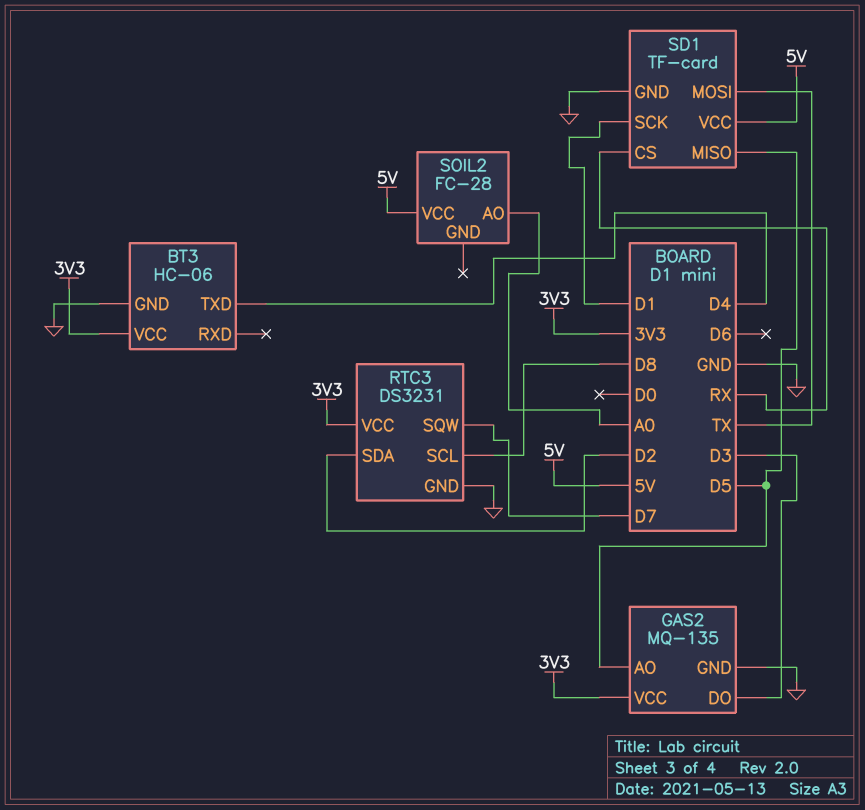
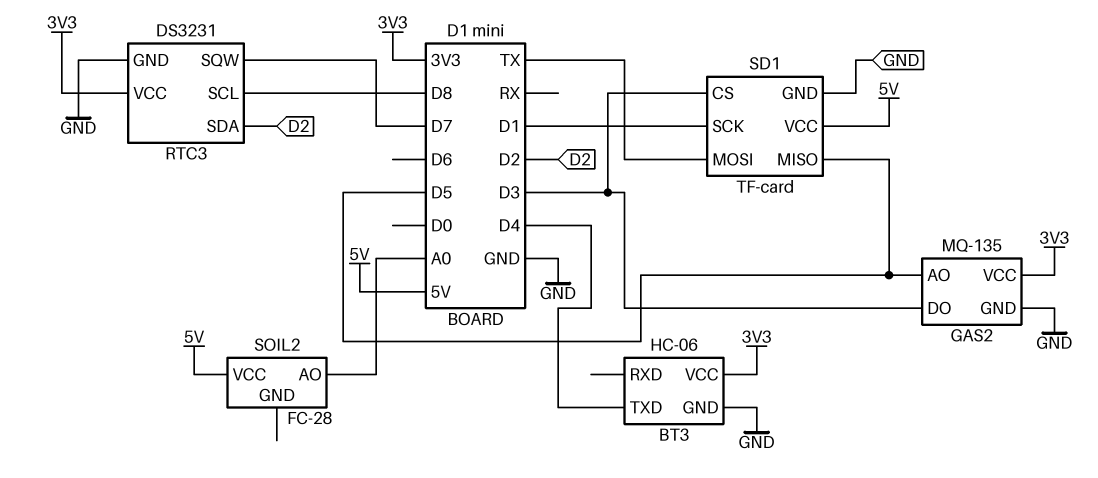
SD1 pin CS: RX -> D3

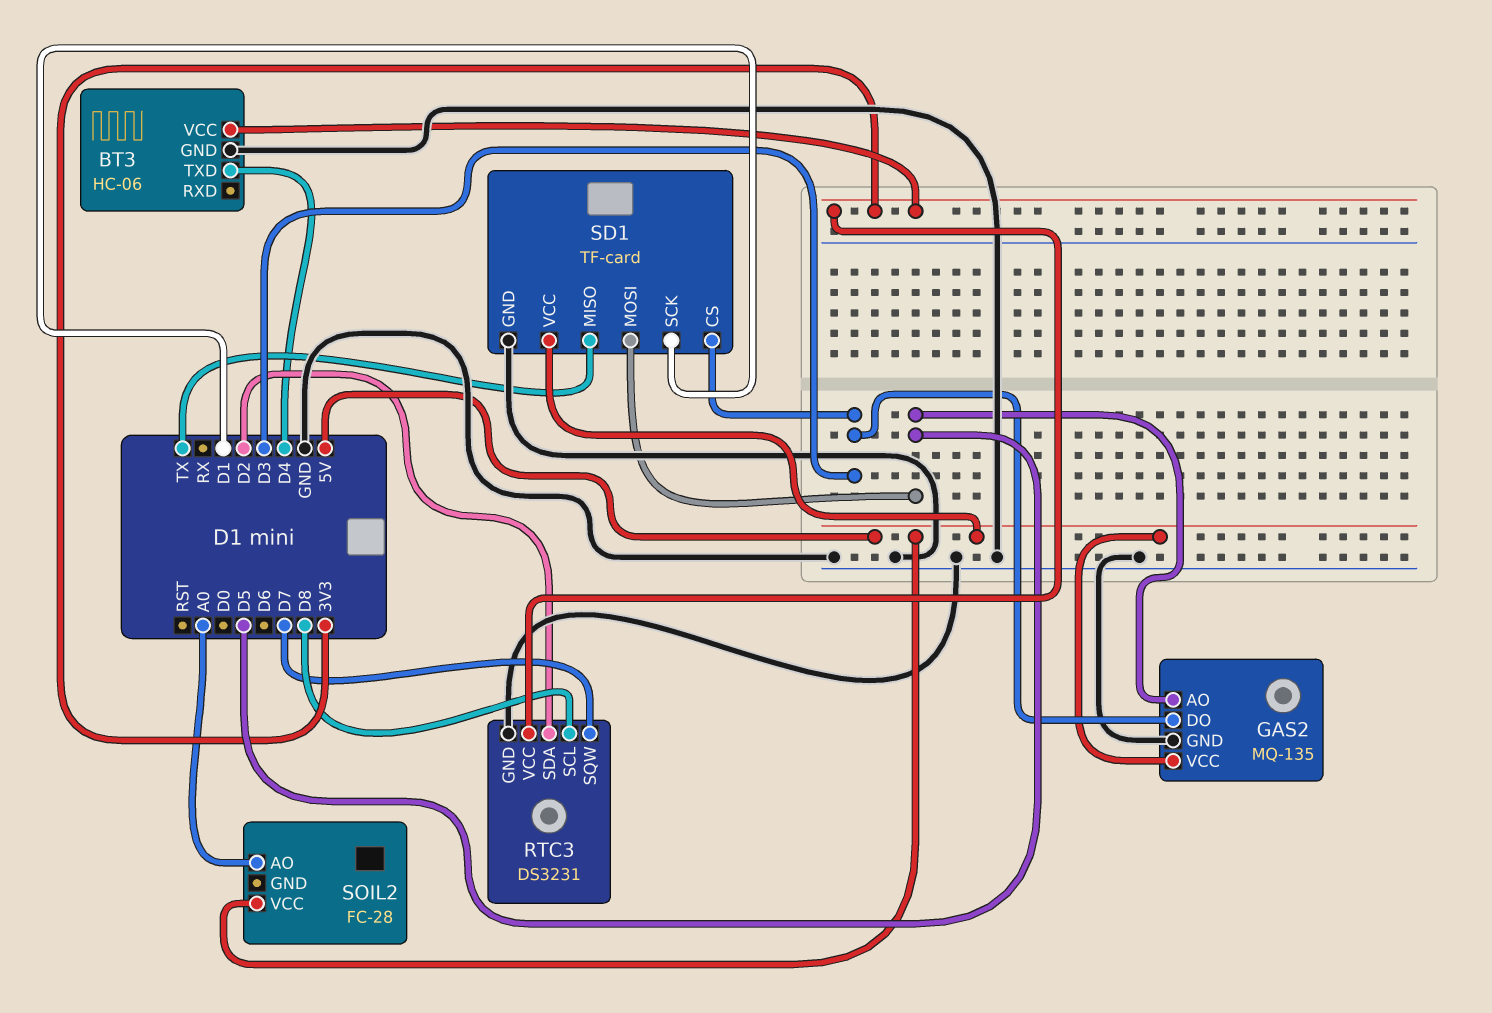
GAS2 pin VCC: 3V3 -> 5V
SD1 pin MISO: D5 -> TX
SD1 pin MOSI: TX -> D5

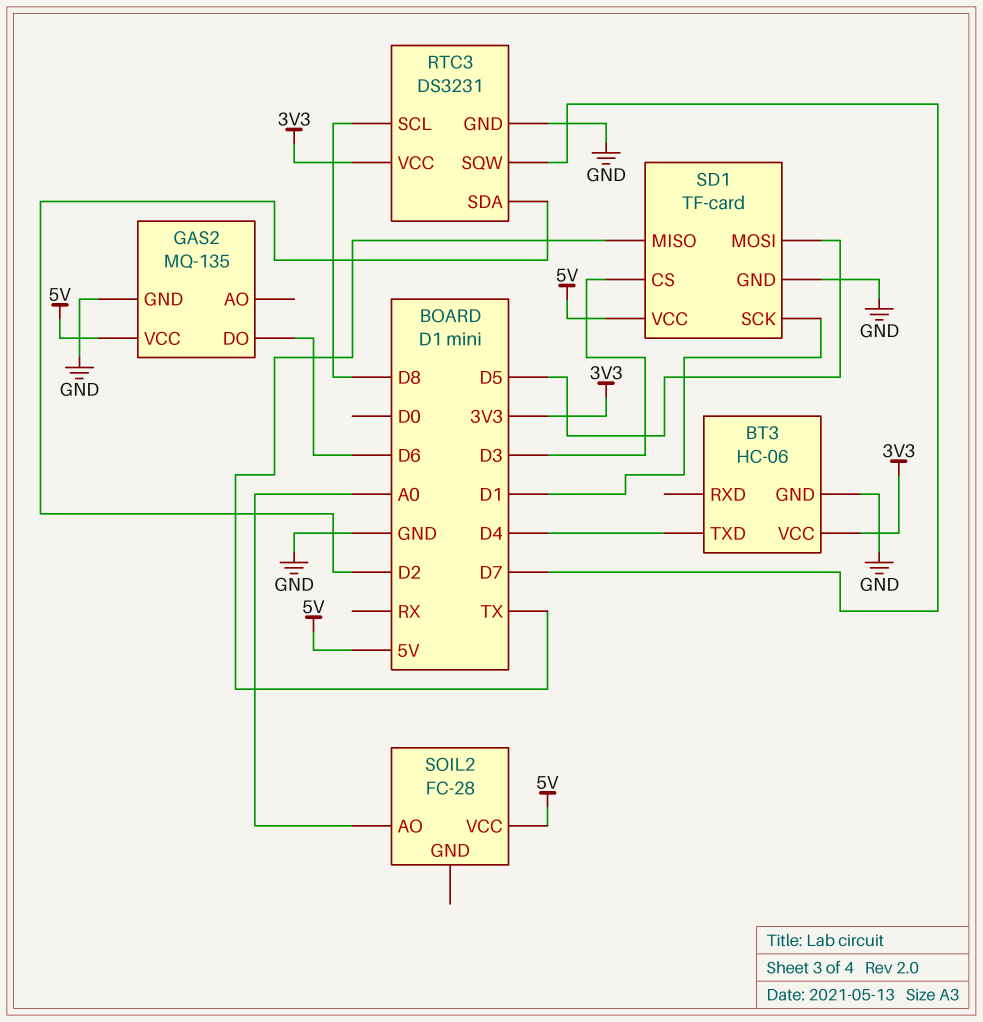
GAS2 pin AO: D5 -> none
GAS2 pin DO: D3 -> D6

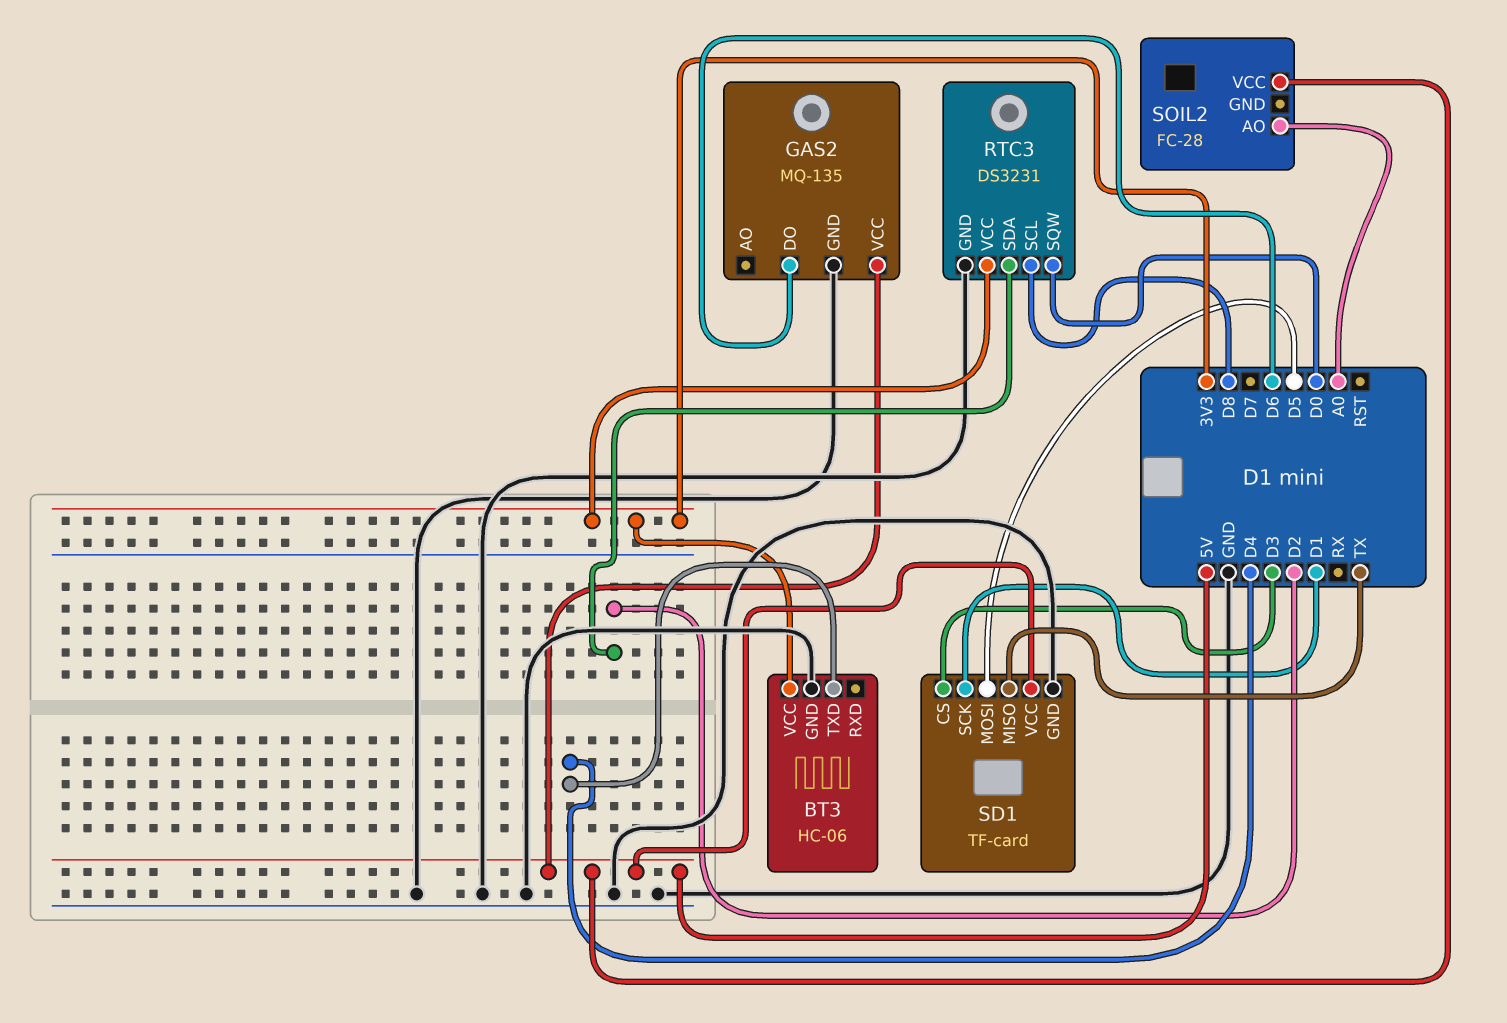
RTC3 pin SQW: D7 -> D0

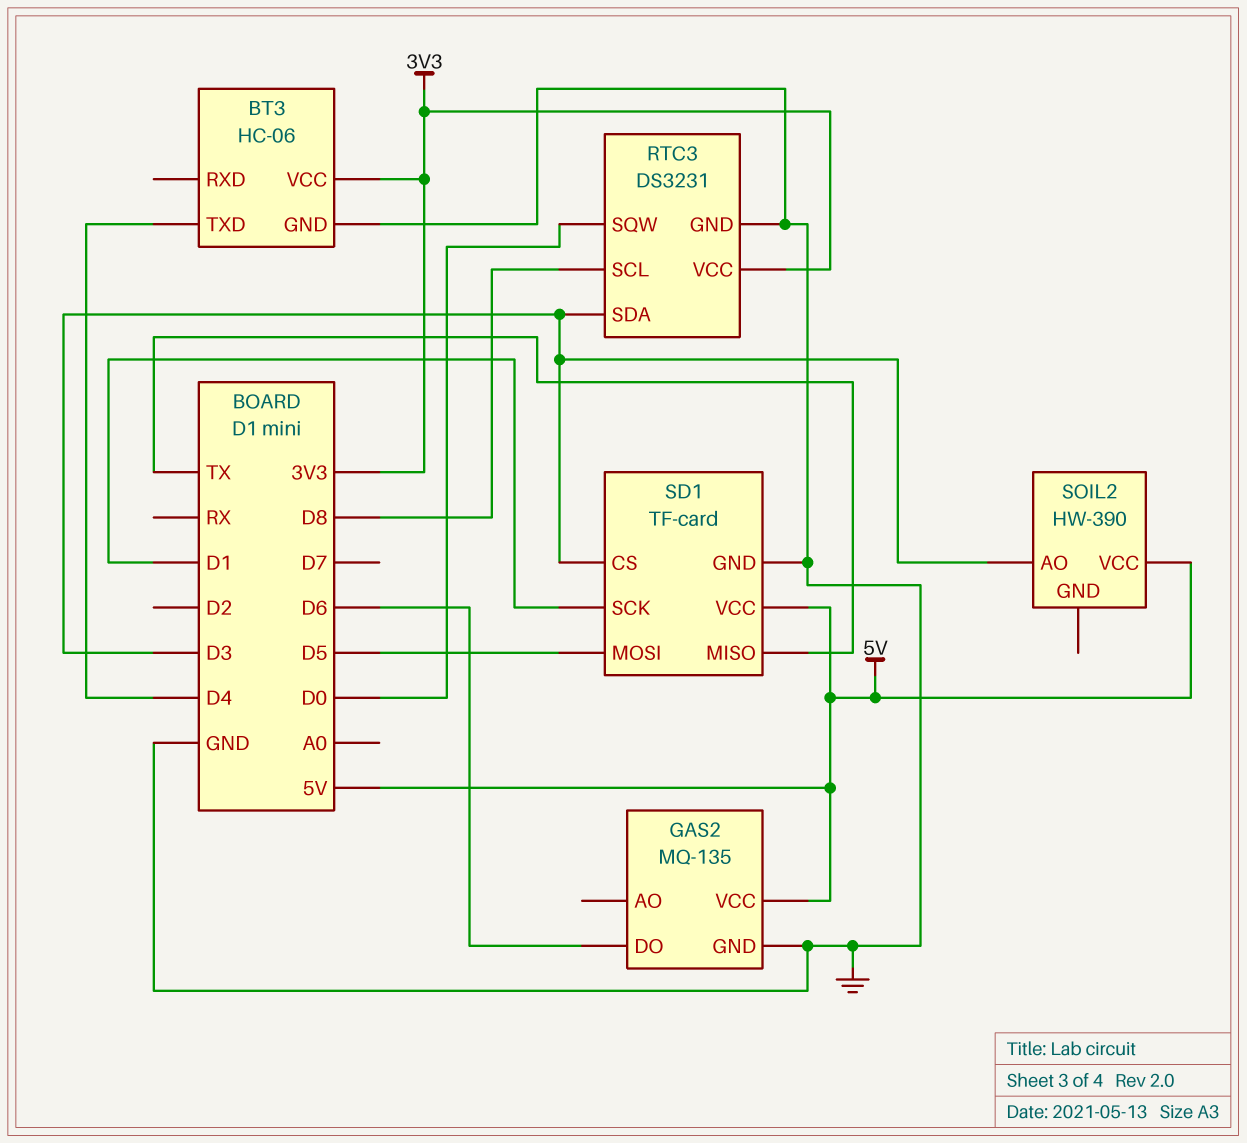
RTC3 pin SDA: D2 -> D3
SOIL2: FC-28 -> HW-390
SOIL2 pin AO: A0 -> D3

